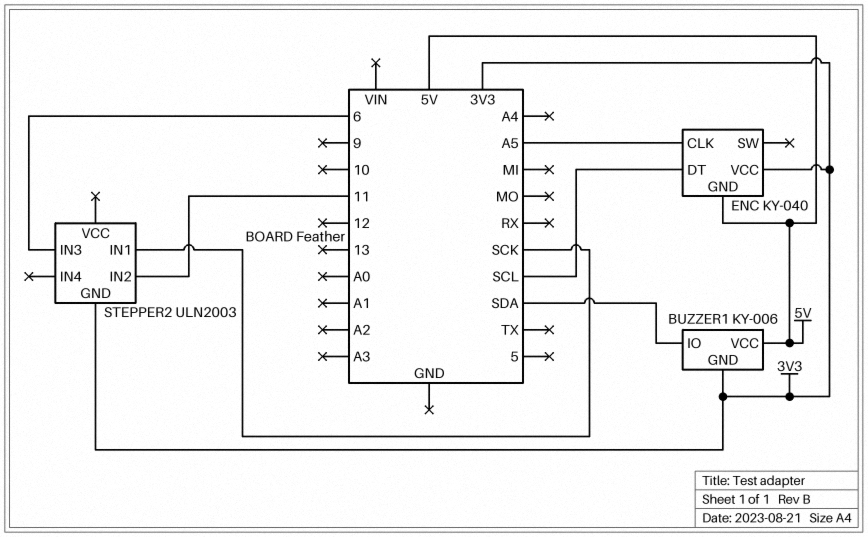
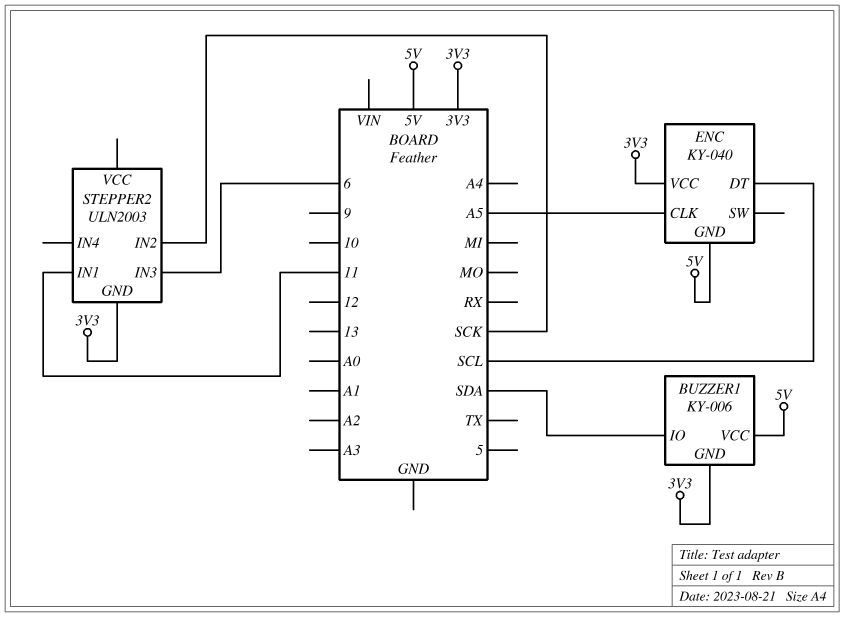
STEPPER2 pin IN1: SCK -> 11
STEPPER2 pin IN2: 11 -> SCK

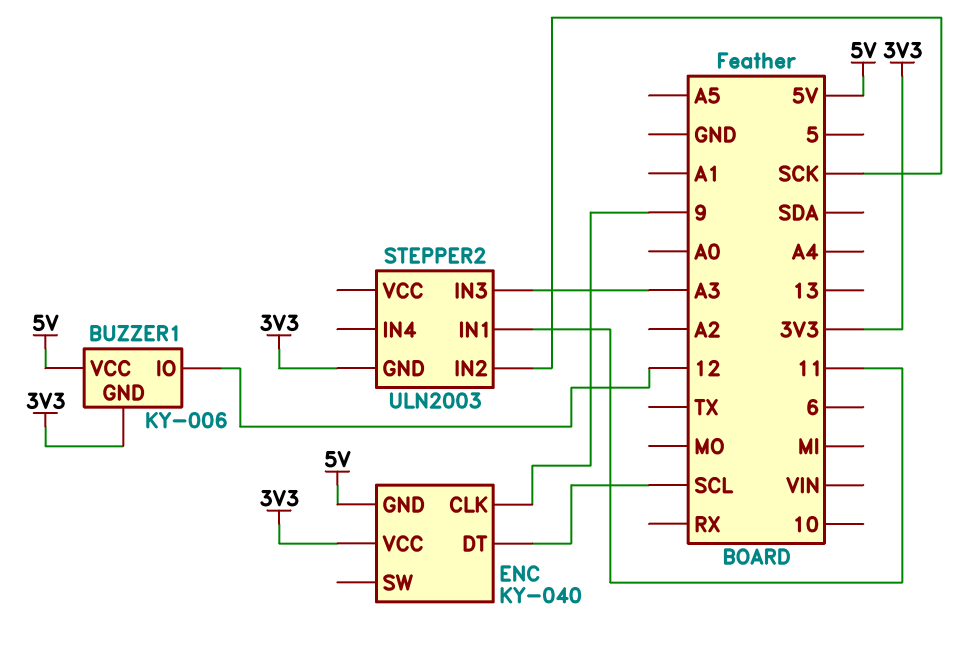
BUZZER1 pin IO: SDA -> 12
ENC pin CLK: A5 -> 9
STEPPER2 pin IN3: 6 -> A3

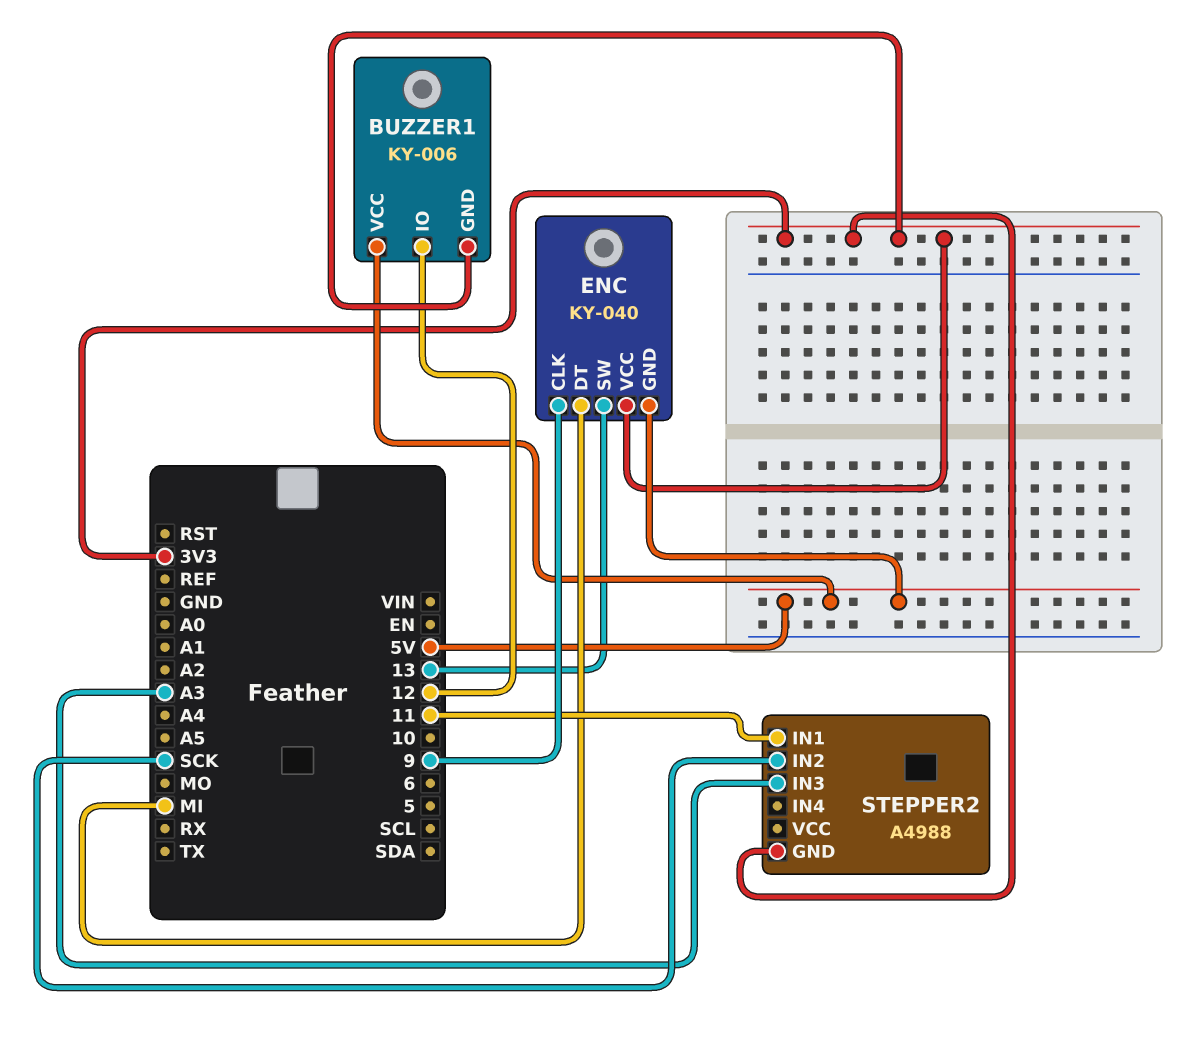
ENC pin DT: SCL -> MI
ENC pin SW: none -> 13
STEPPER2: ULN2003 -> A4988

